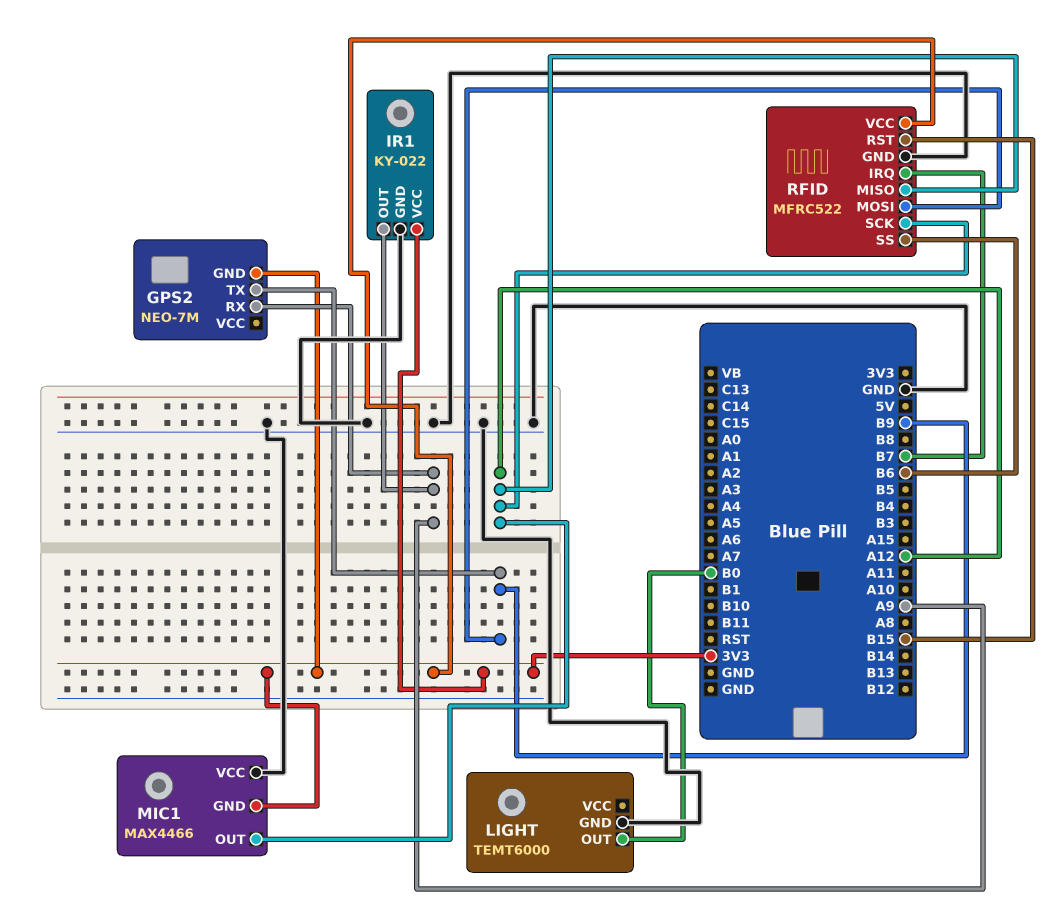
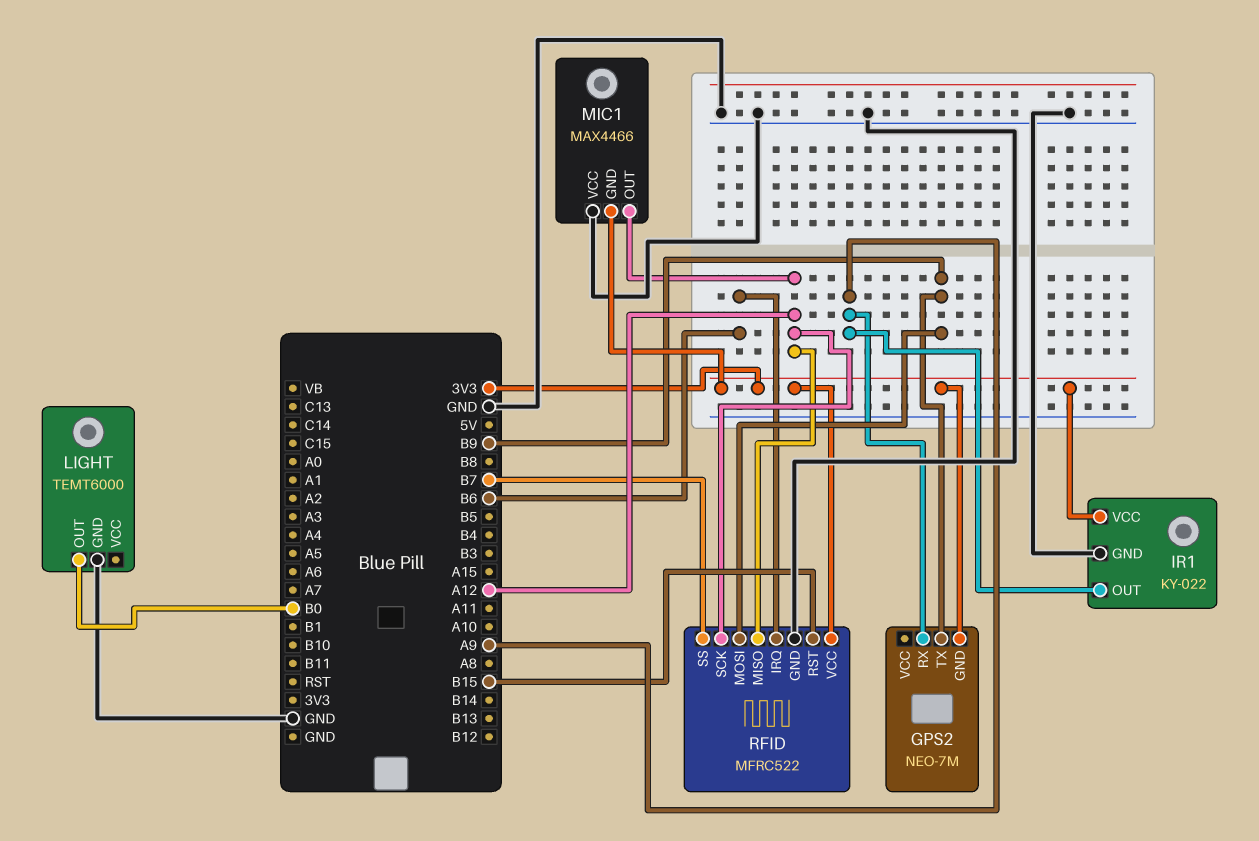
RFID pin IRQ: B7 -> B6
RFID pin SS: B6 -> B7

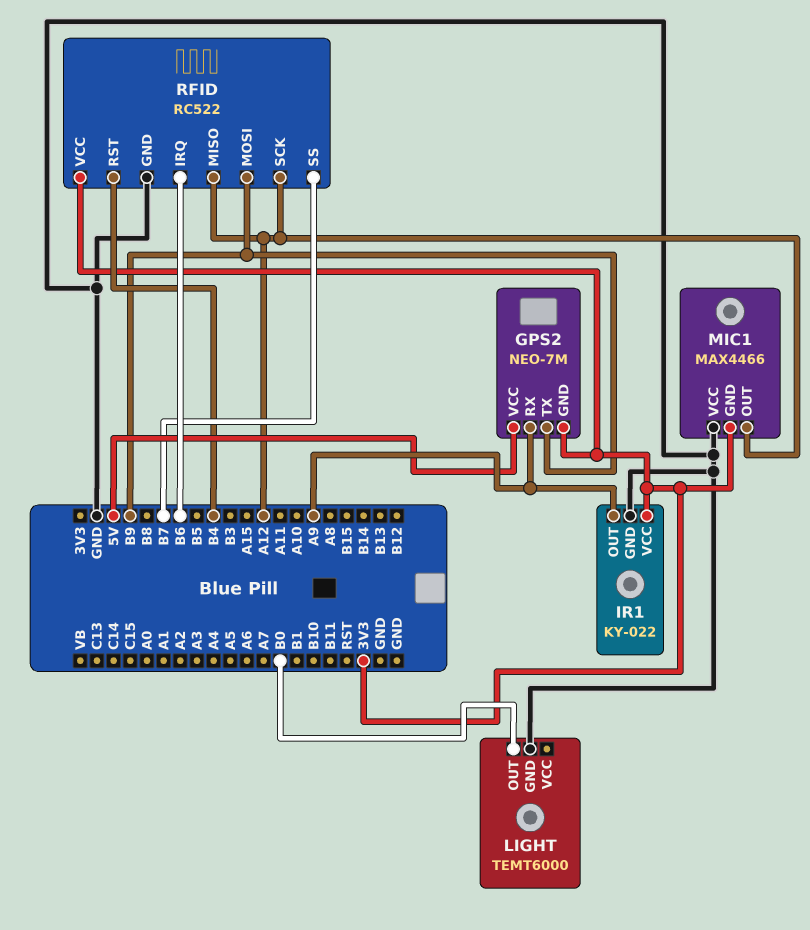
GPS2 pin VCC: none -> 5V
RFID: MFRC522 -> RC522
RFID pin RST: B15 -> B4

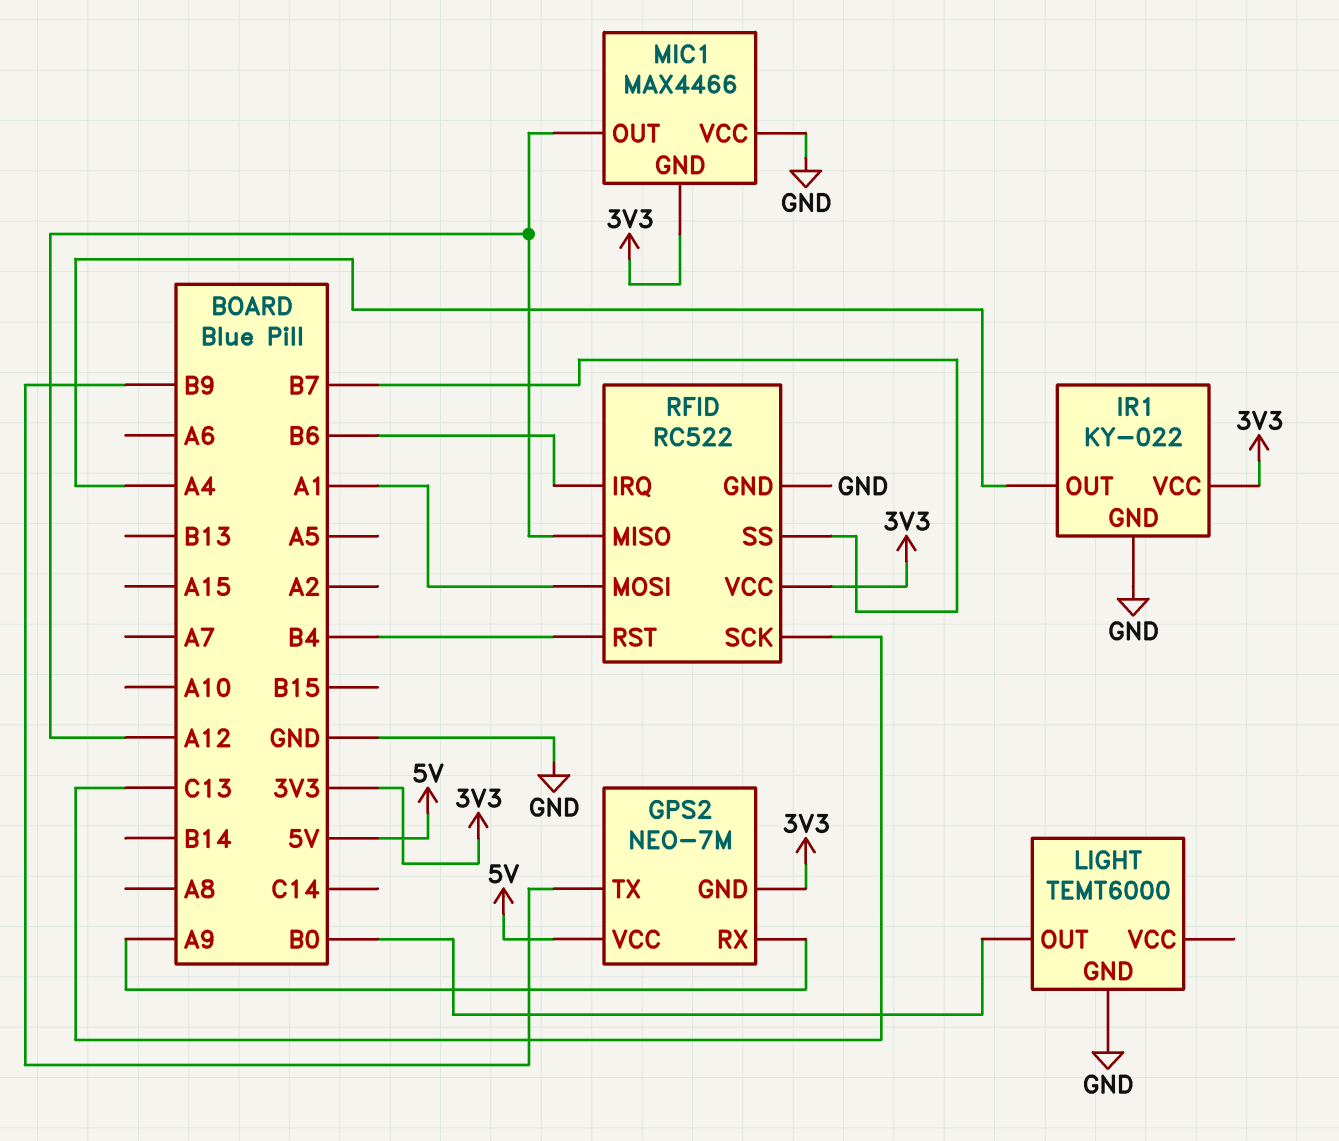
IR1 pin OUT: A9 -> A4
RFID pin MOSI: B9 -> A1
RFID pin SCK: A12 -> C13

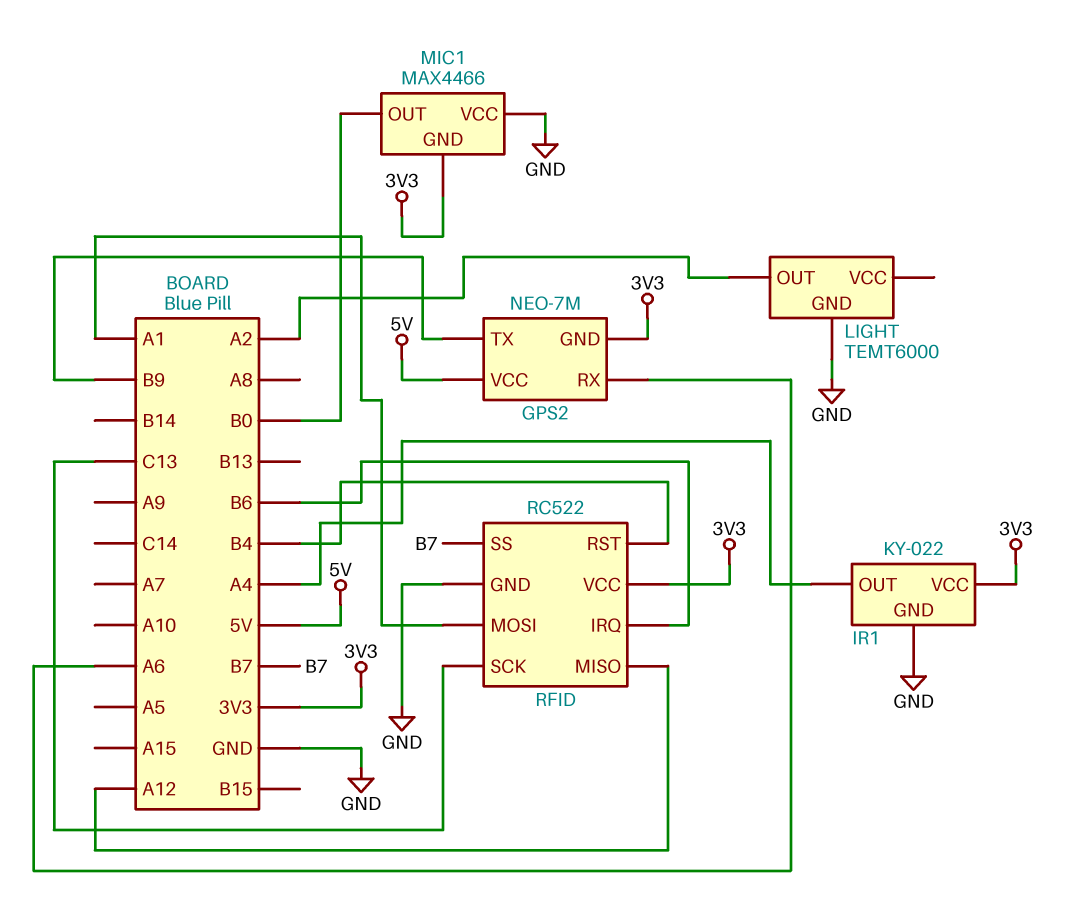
GPS2 pin RX: A9 -> A6
LIGHT pin OUT: B0 -> A2
MIC1 pin OUT: A12 -> B0

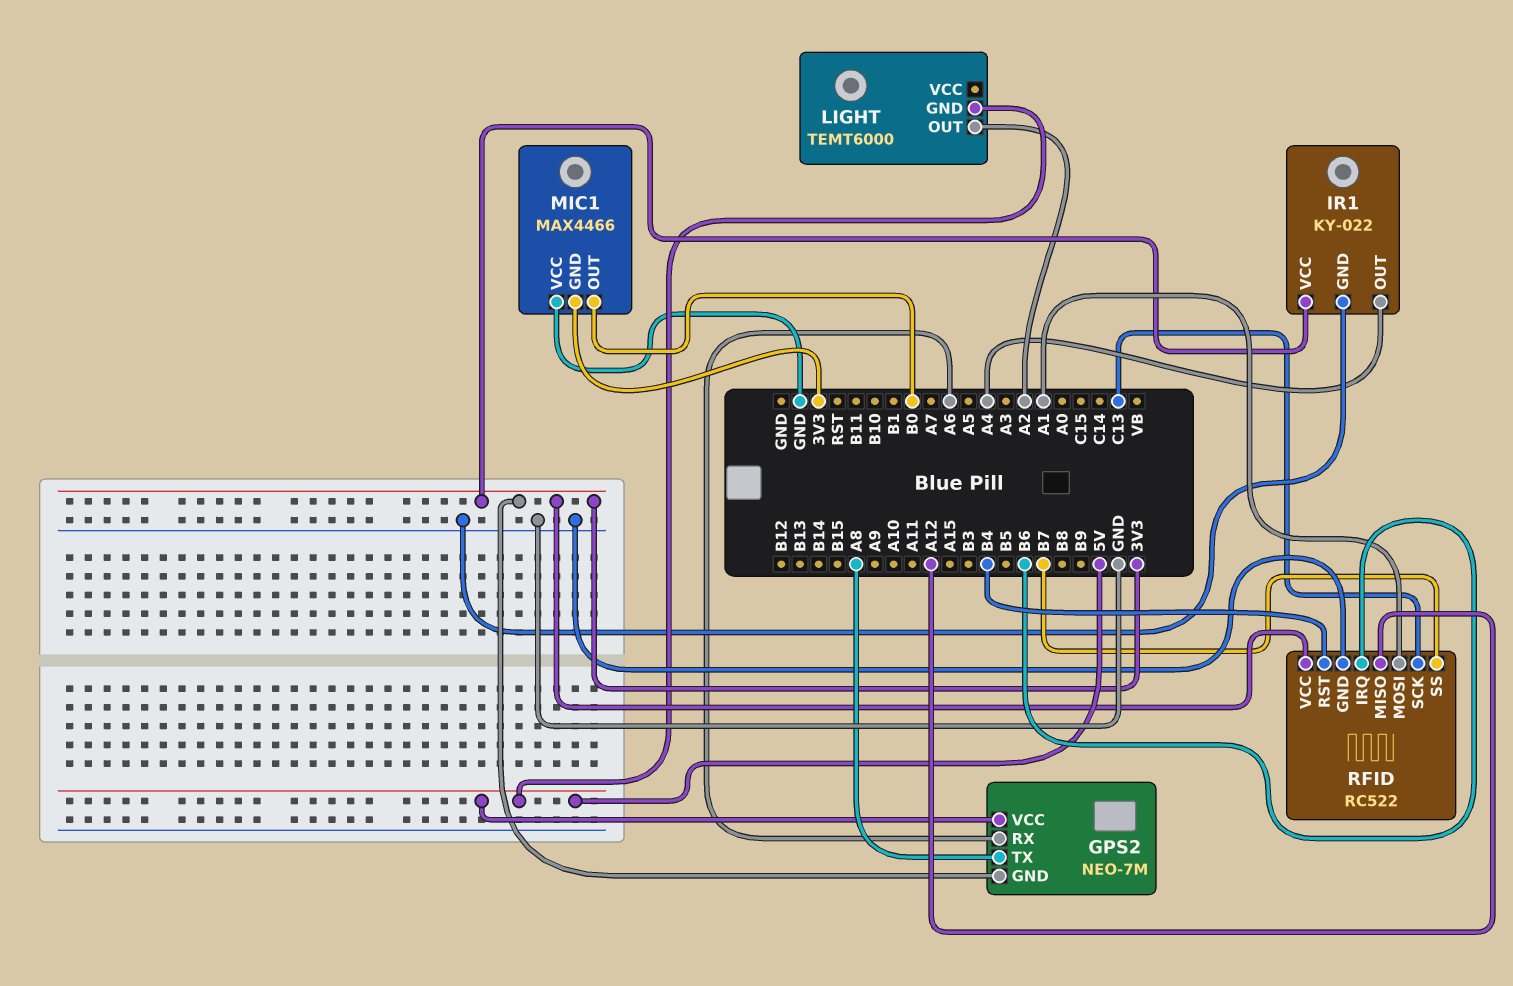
GPS2 pin TX: B9 -> A8
LIGHT pin GND: GND -> 5V

